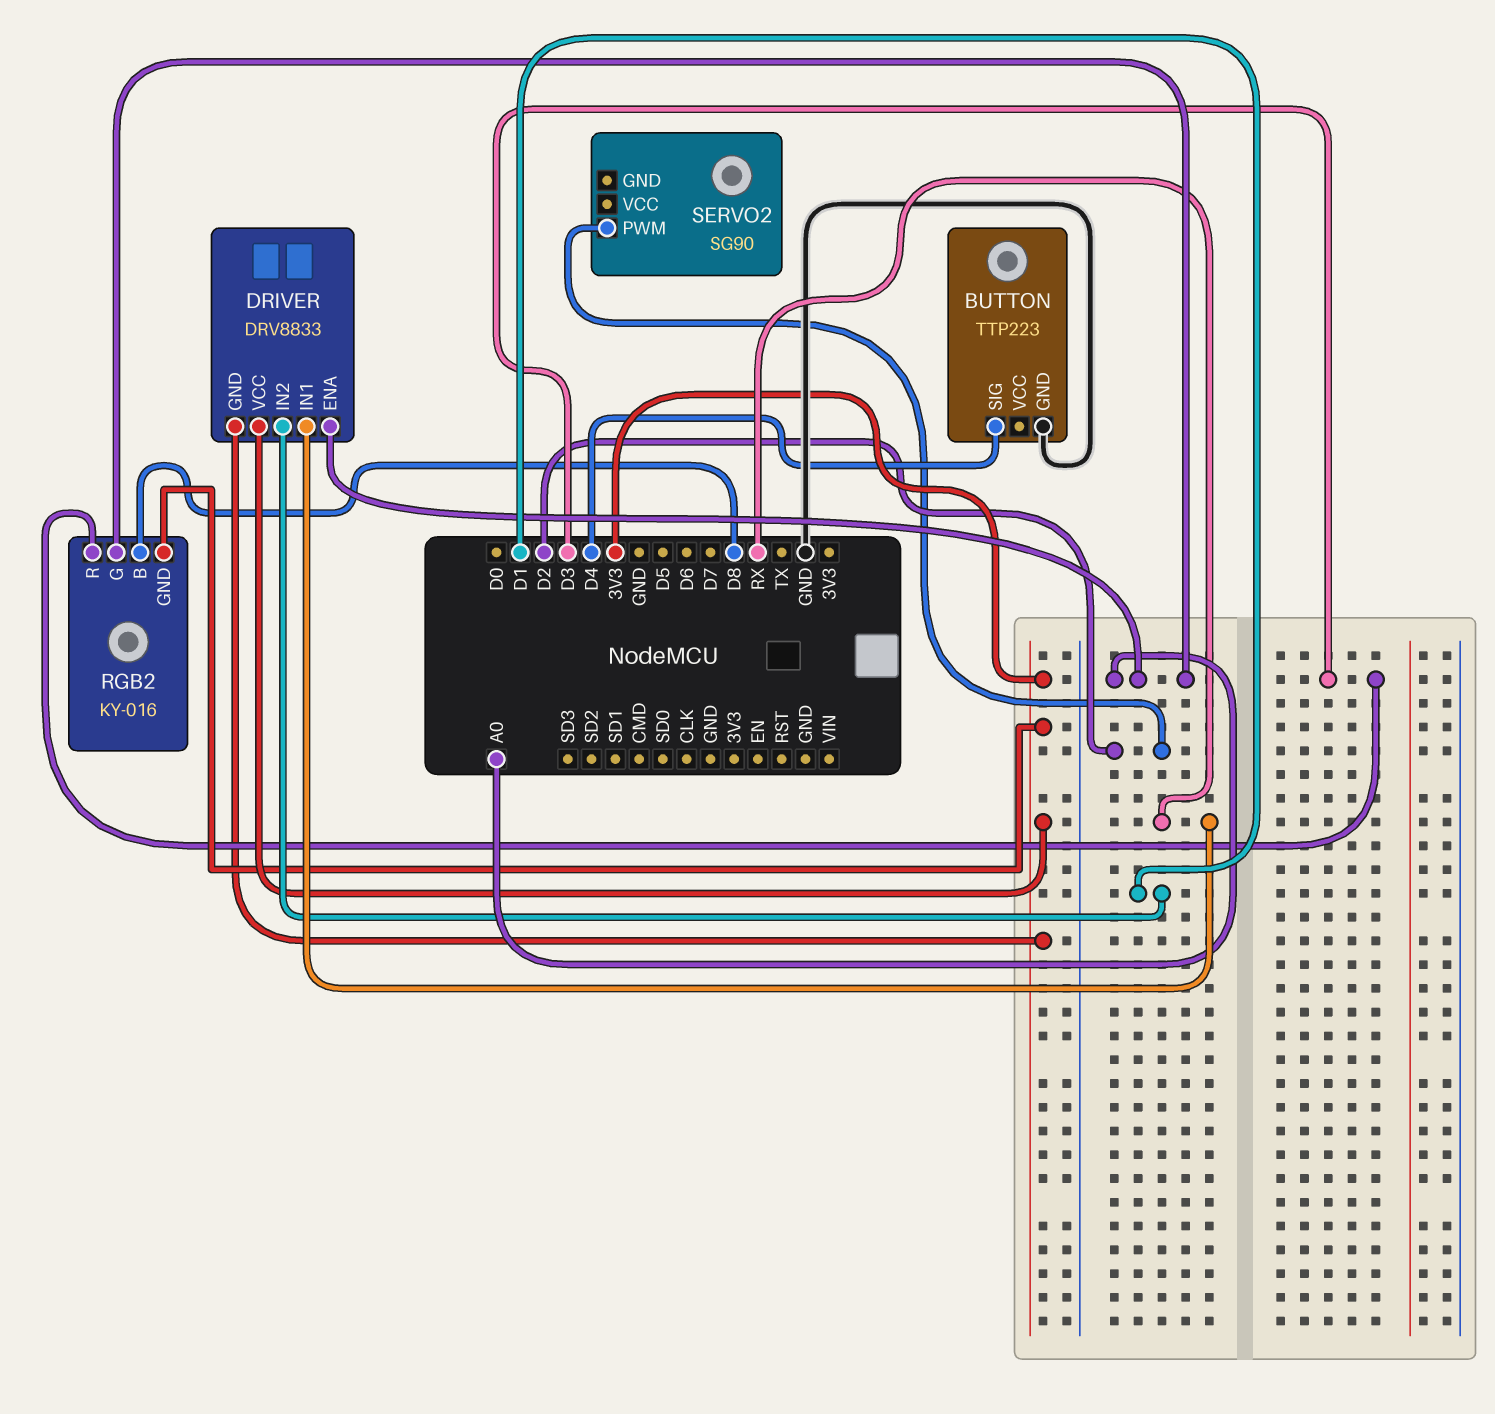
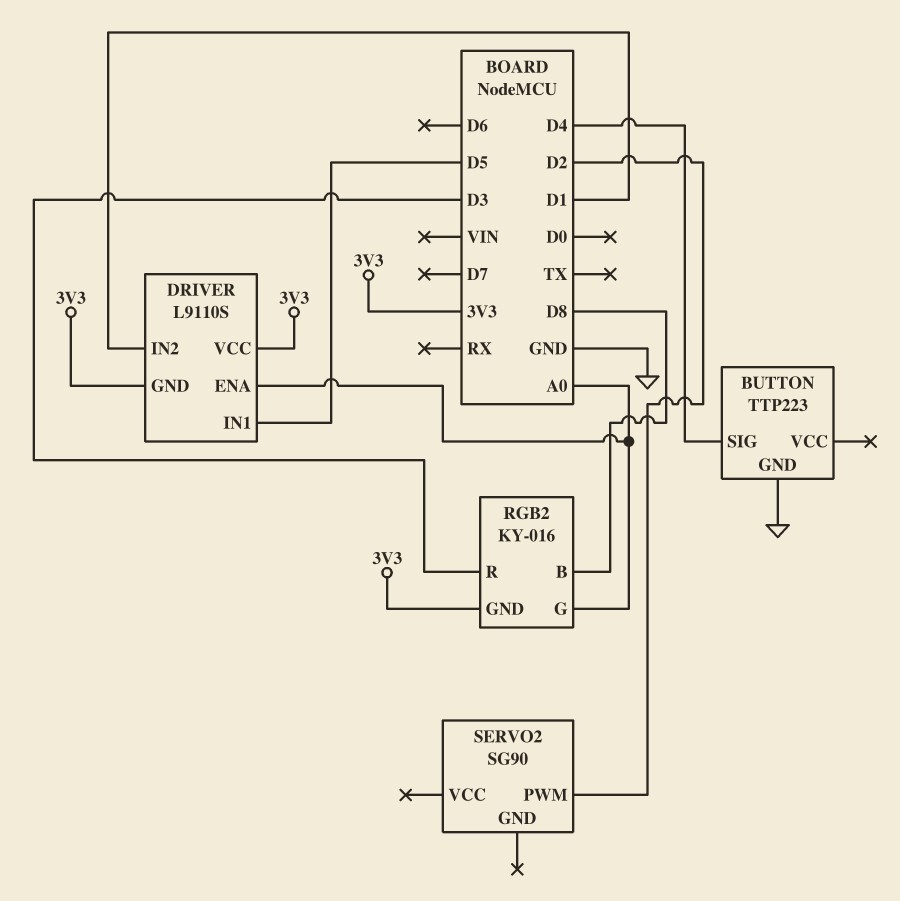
DRIVER: DRV8833 -> L9110S
DRIVER pin IN1: RX -> D5

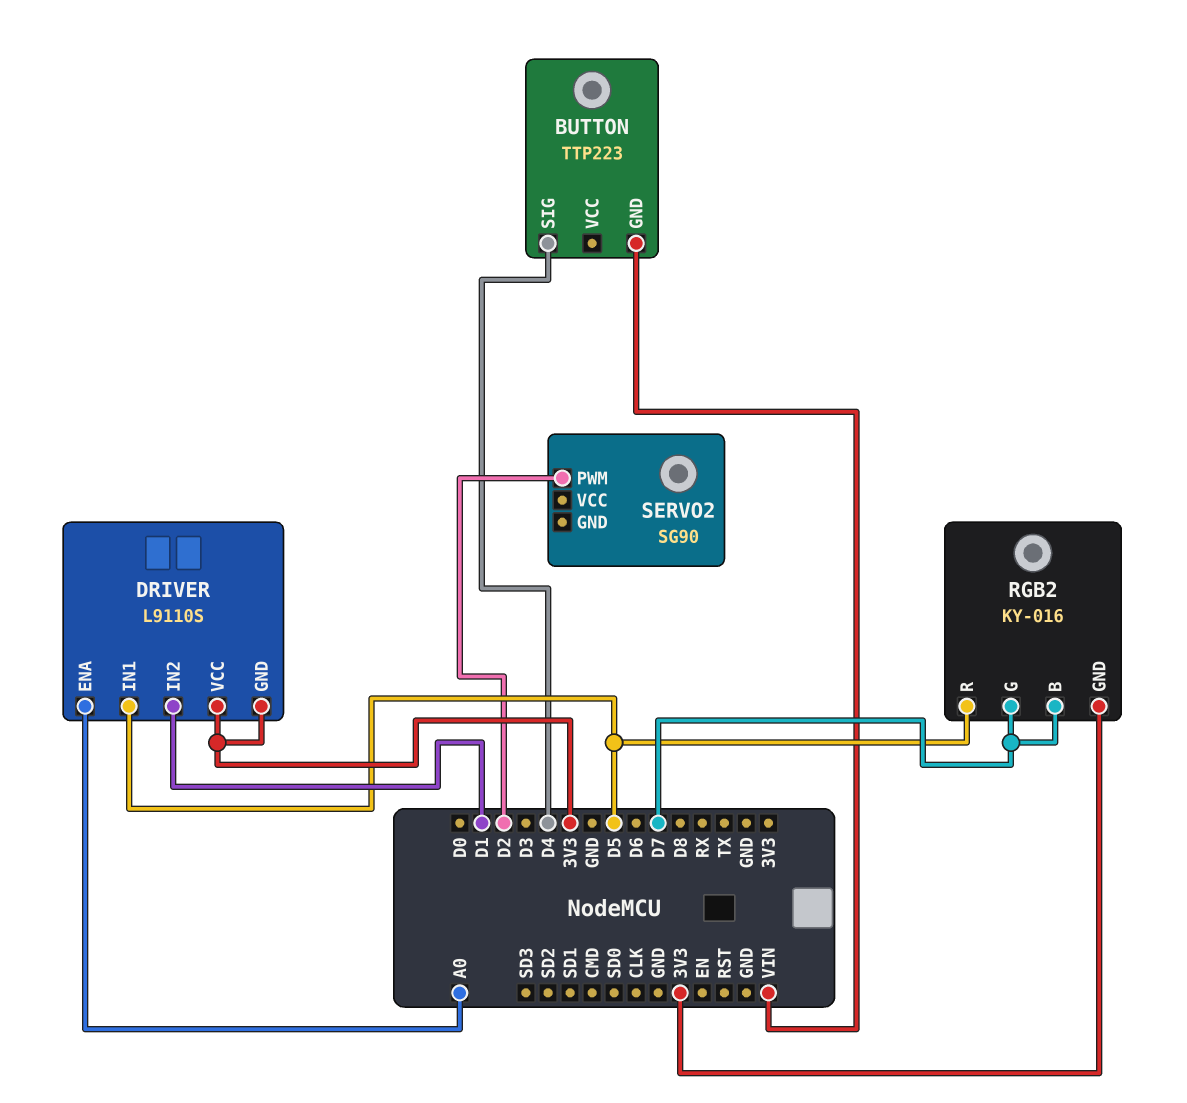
BUTTON pin GND: GND -> VIN
RGB2 pin B: D8 -> D7
RGB2 pin G: A0 -> D7
RGB2 pin R: D3 -> D5

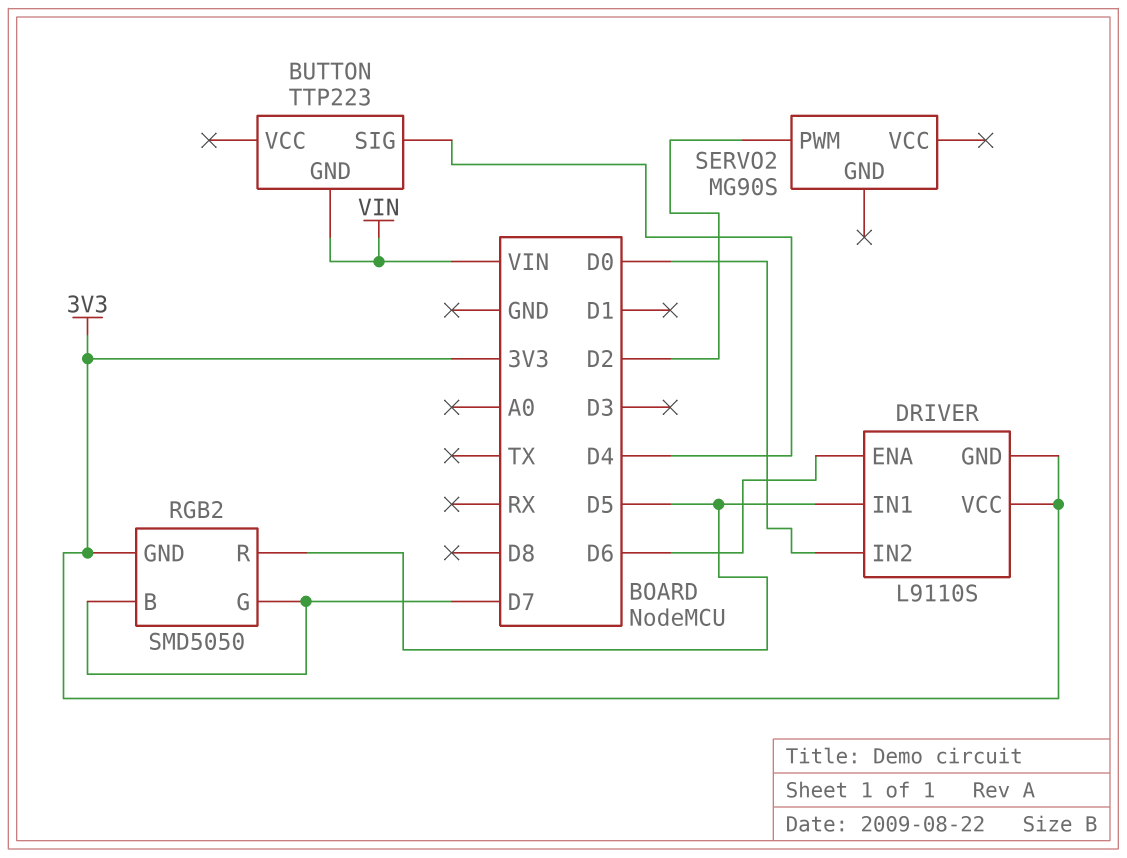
DRIVER pin ENA: A0 -> D6
DRIVER pin IN2: D1 -> D0
RGB2: KY-016 -> SMD5050
SERVO2: SG90 -> MG90S

